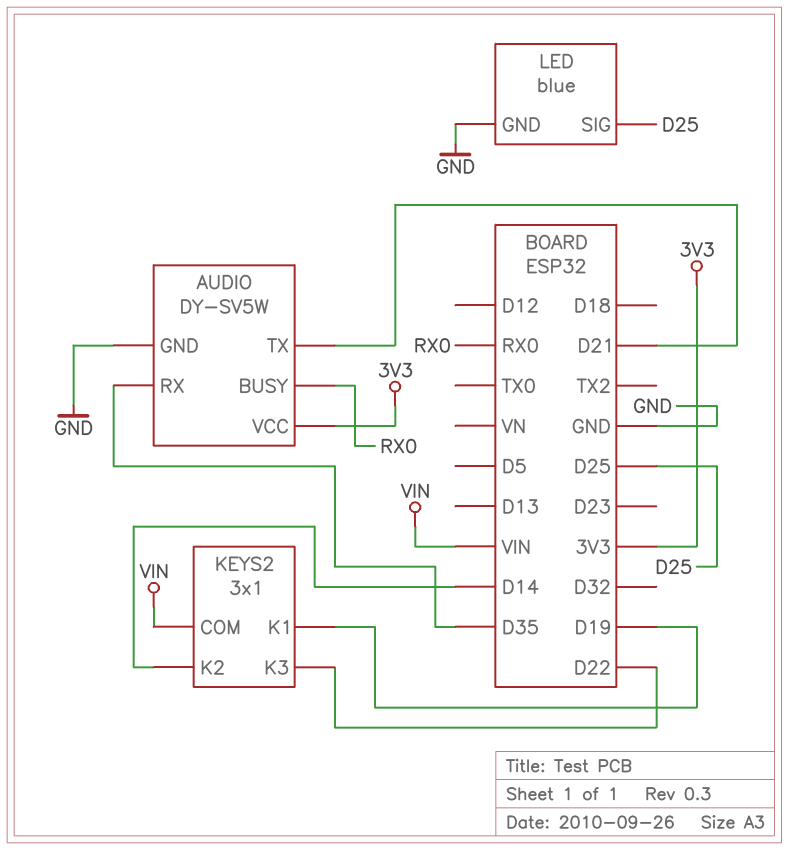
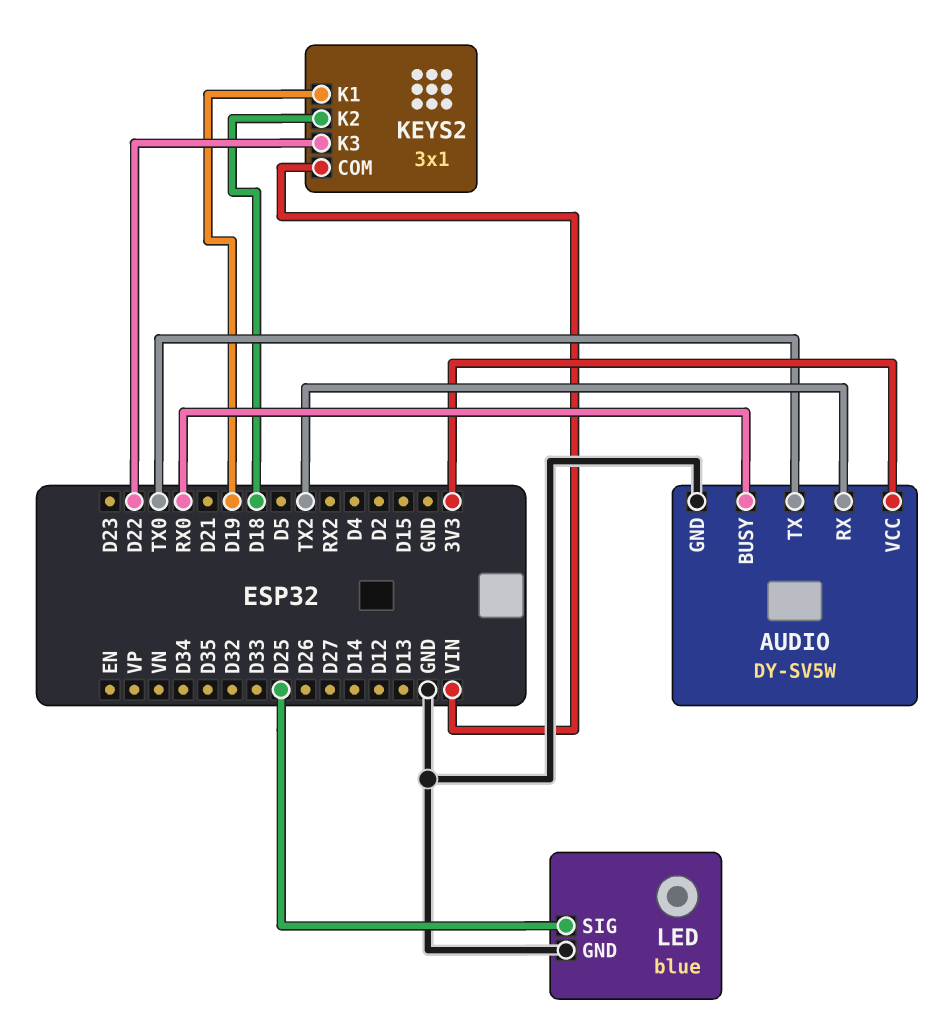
AUDIO pin RX: D35 -> TX2
AUDIO pin TX: D21 -> TX0
KEYS2 pin K2: D14 -> D18

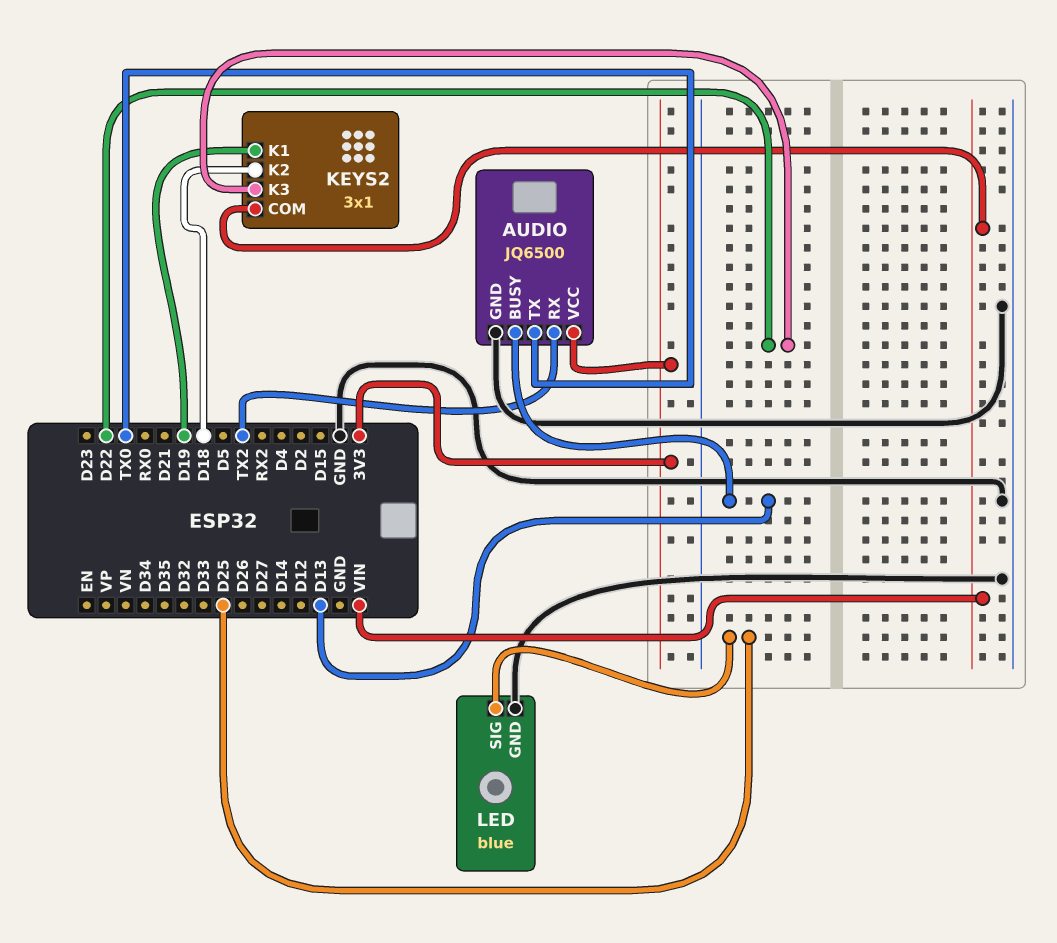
AUDIO: DY-SV5W -> JQ6500
AUDIO pin BUSY: RX0 -> D13

